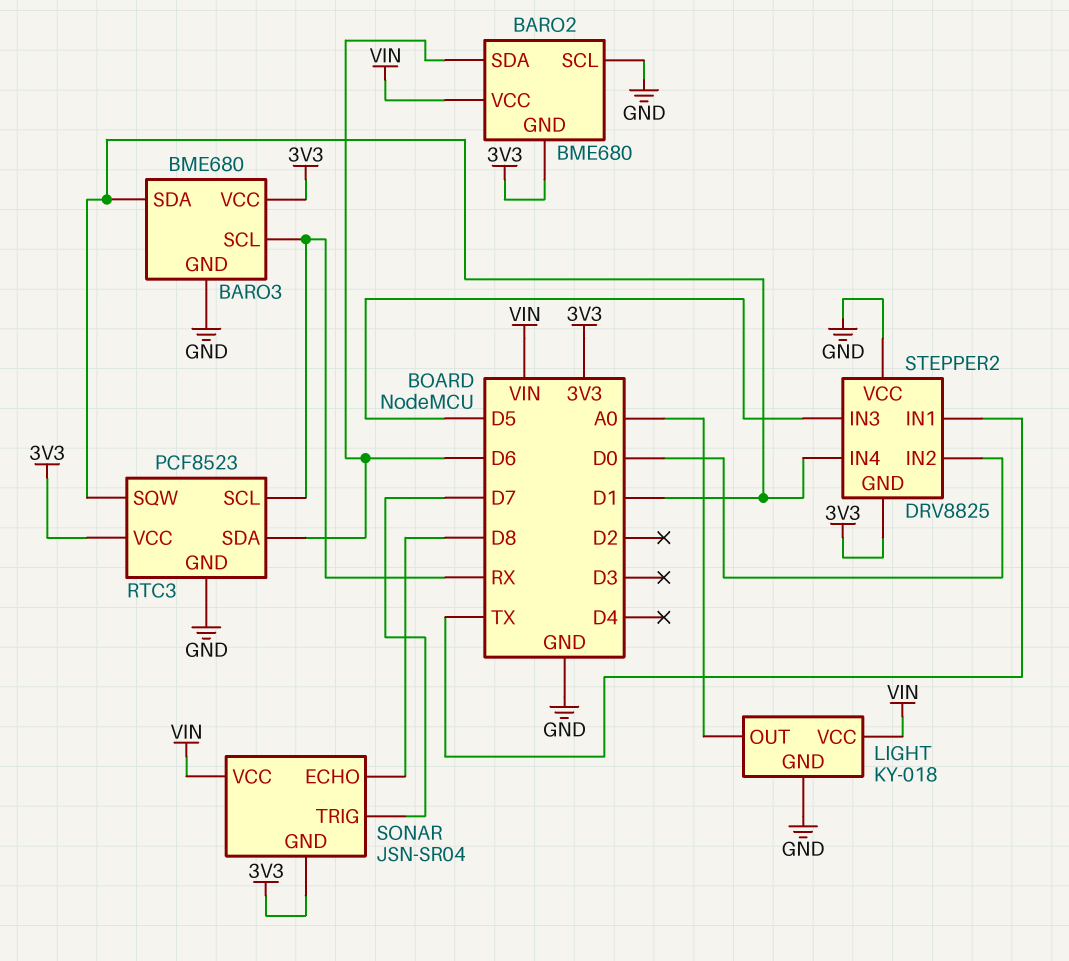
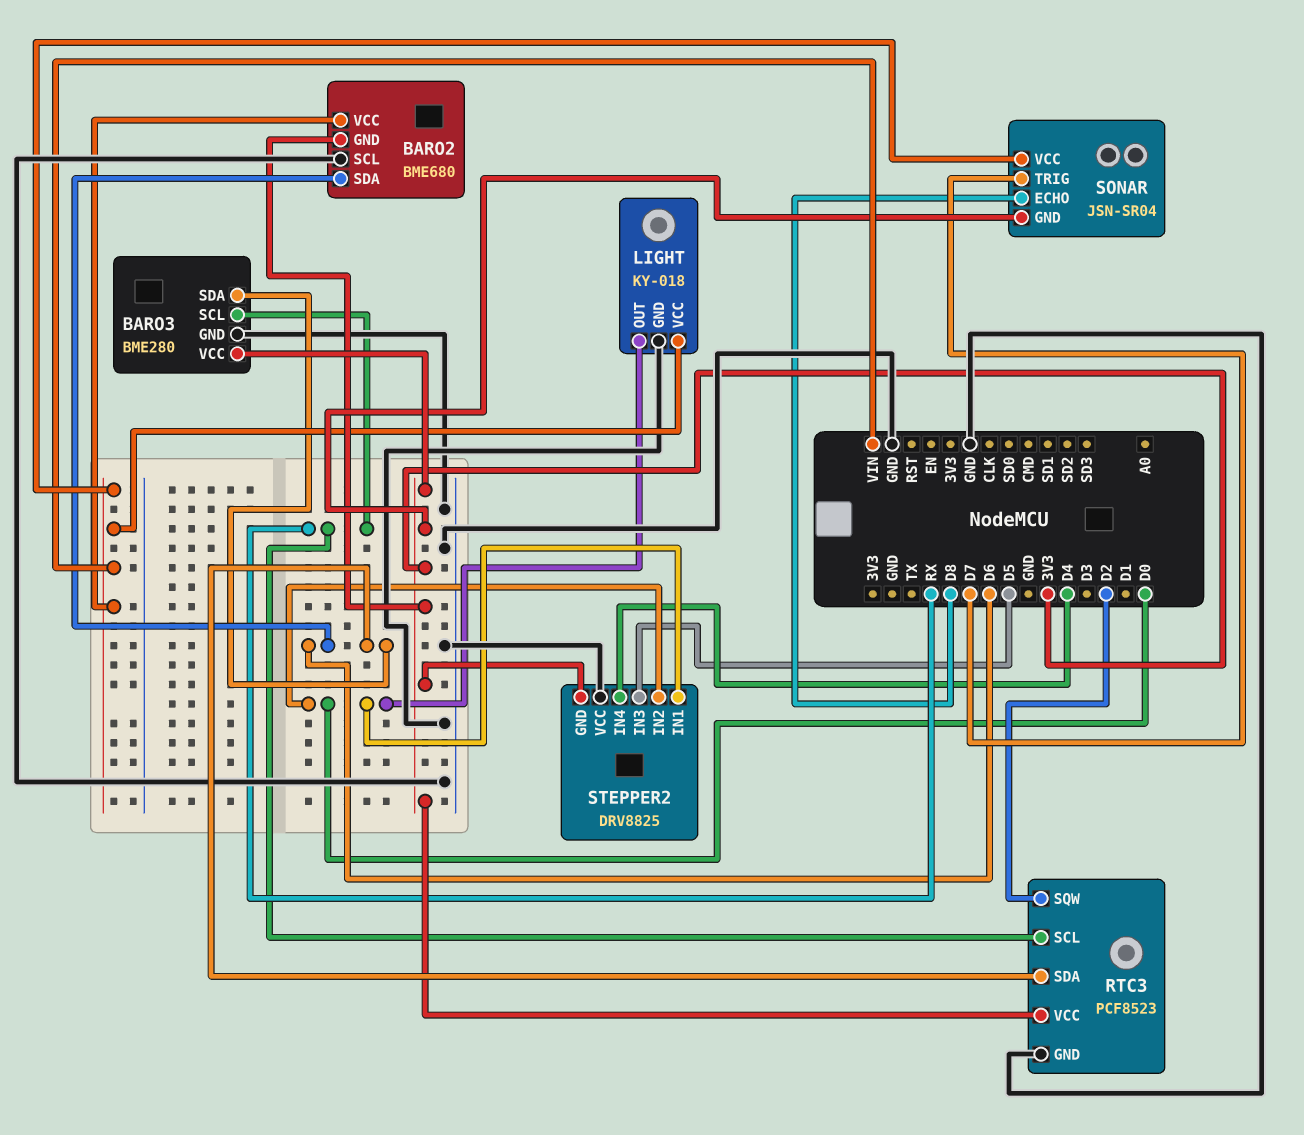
BARO3: BME680 -> BME280
BARO3 pin SDA: D1 -> D6
LIGHT pin OUT: A0 -> D0
RTC3 pin SQW: D1 -> D2
STEPPER2 pin IN1: TX -> D0
STEPPER2 pin IN4: D1 -> D4

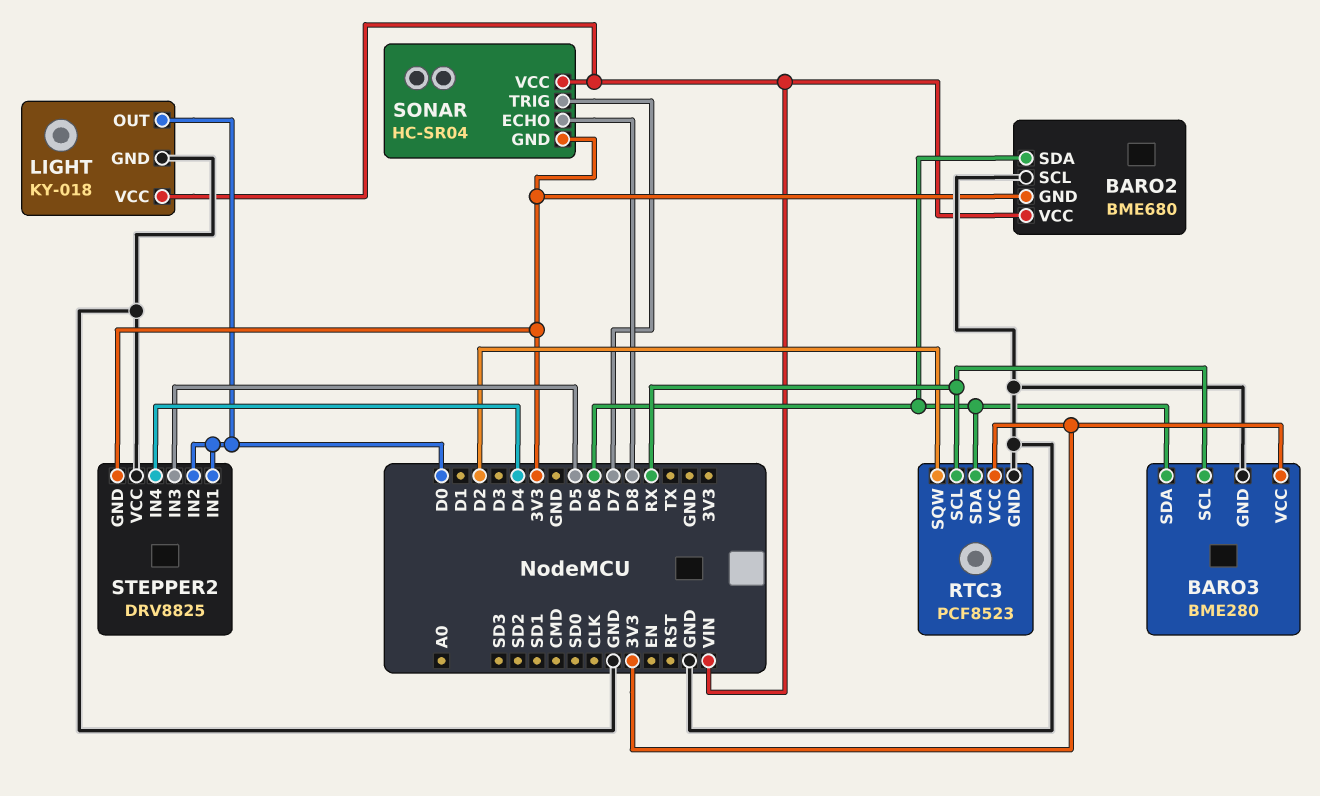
SONAR: JSN-SR04 -> HC-SR04

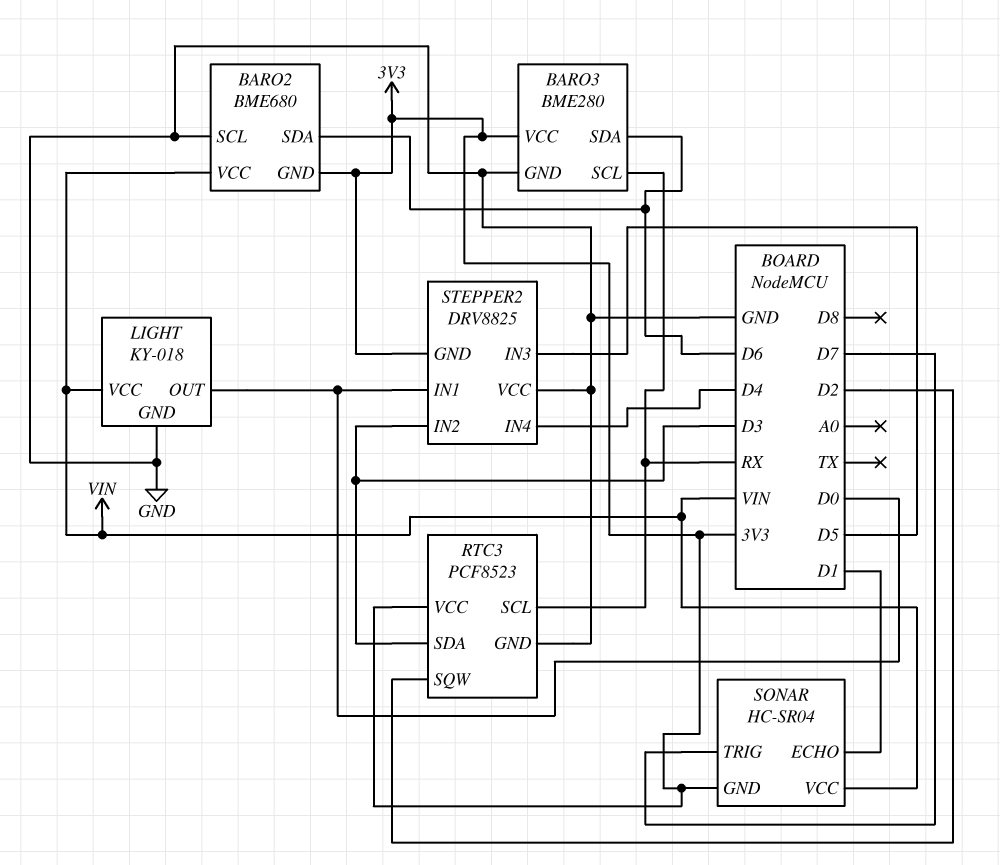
RTC3 pin SDA: D6 -> D3
SONAR pin ECHO: D8 -> D1
STEPPER2 pin IN2: D0 -> D3

